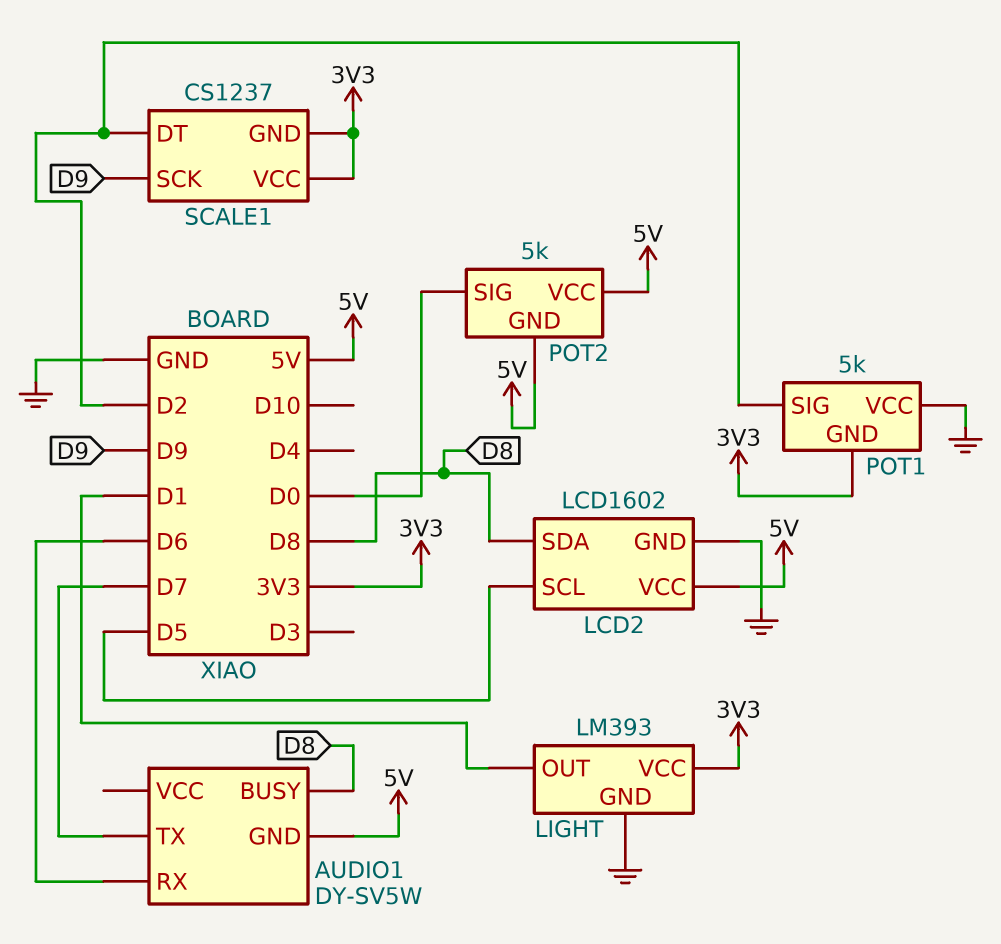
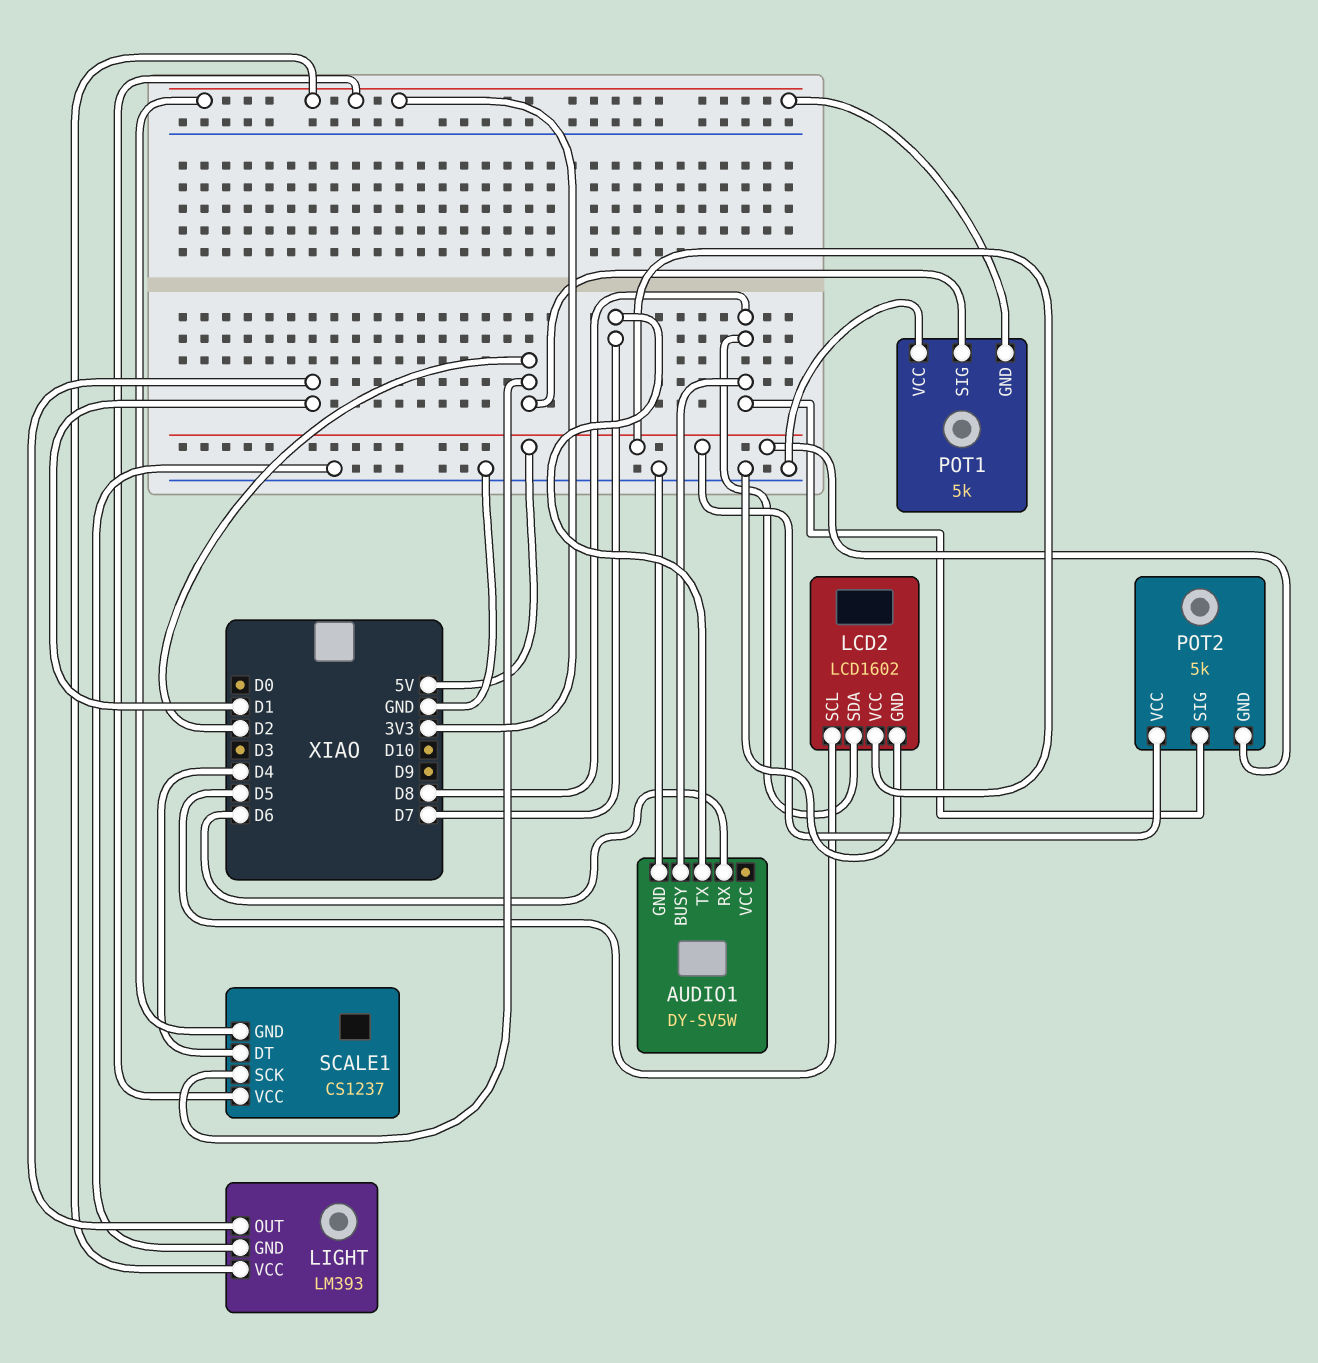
AUDIO1 pin GND: 5V -> GND
POT2 pin SIG: D0 -> D8
SCALE1 pin DT: D2 -> D4
SCALE1 pin SCK: D9 -> D2

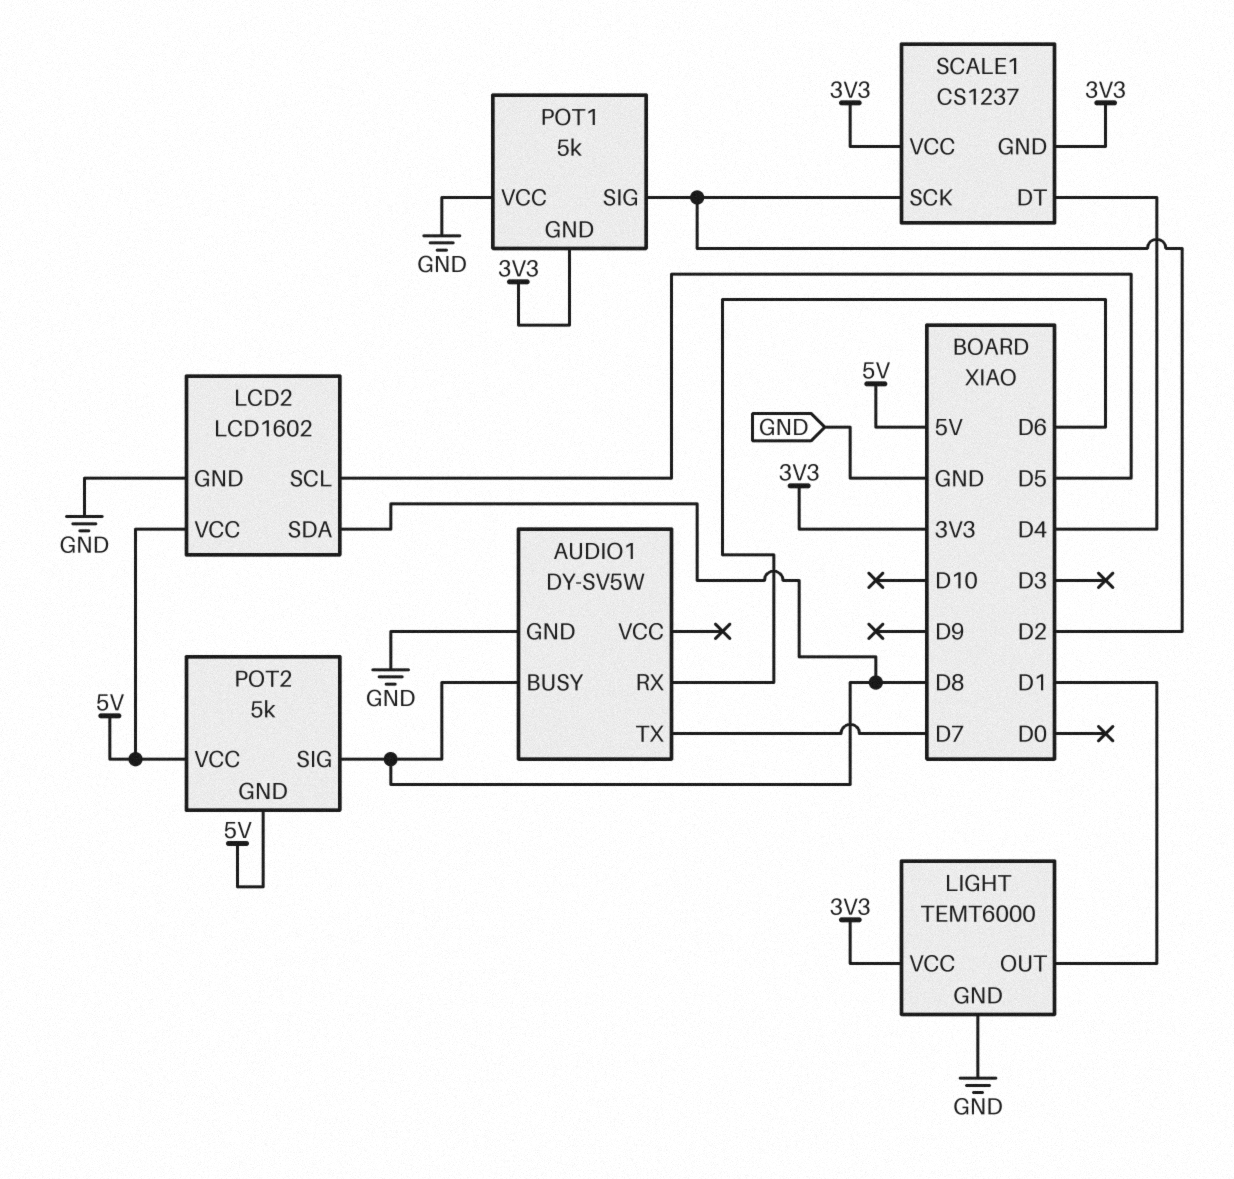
LIGHT: LM393 -> TEMT6000

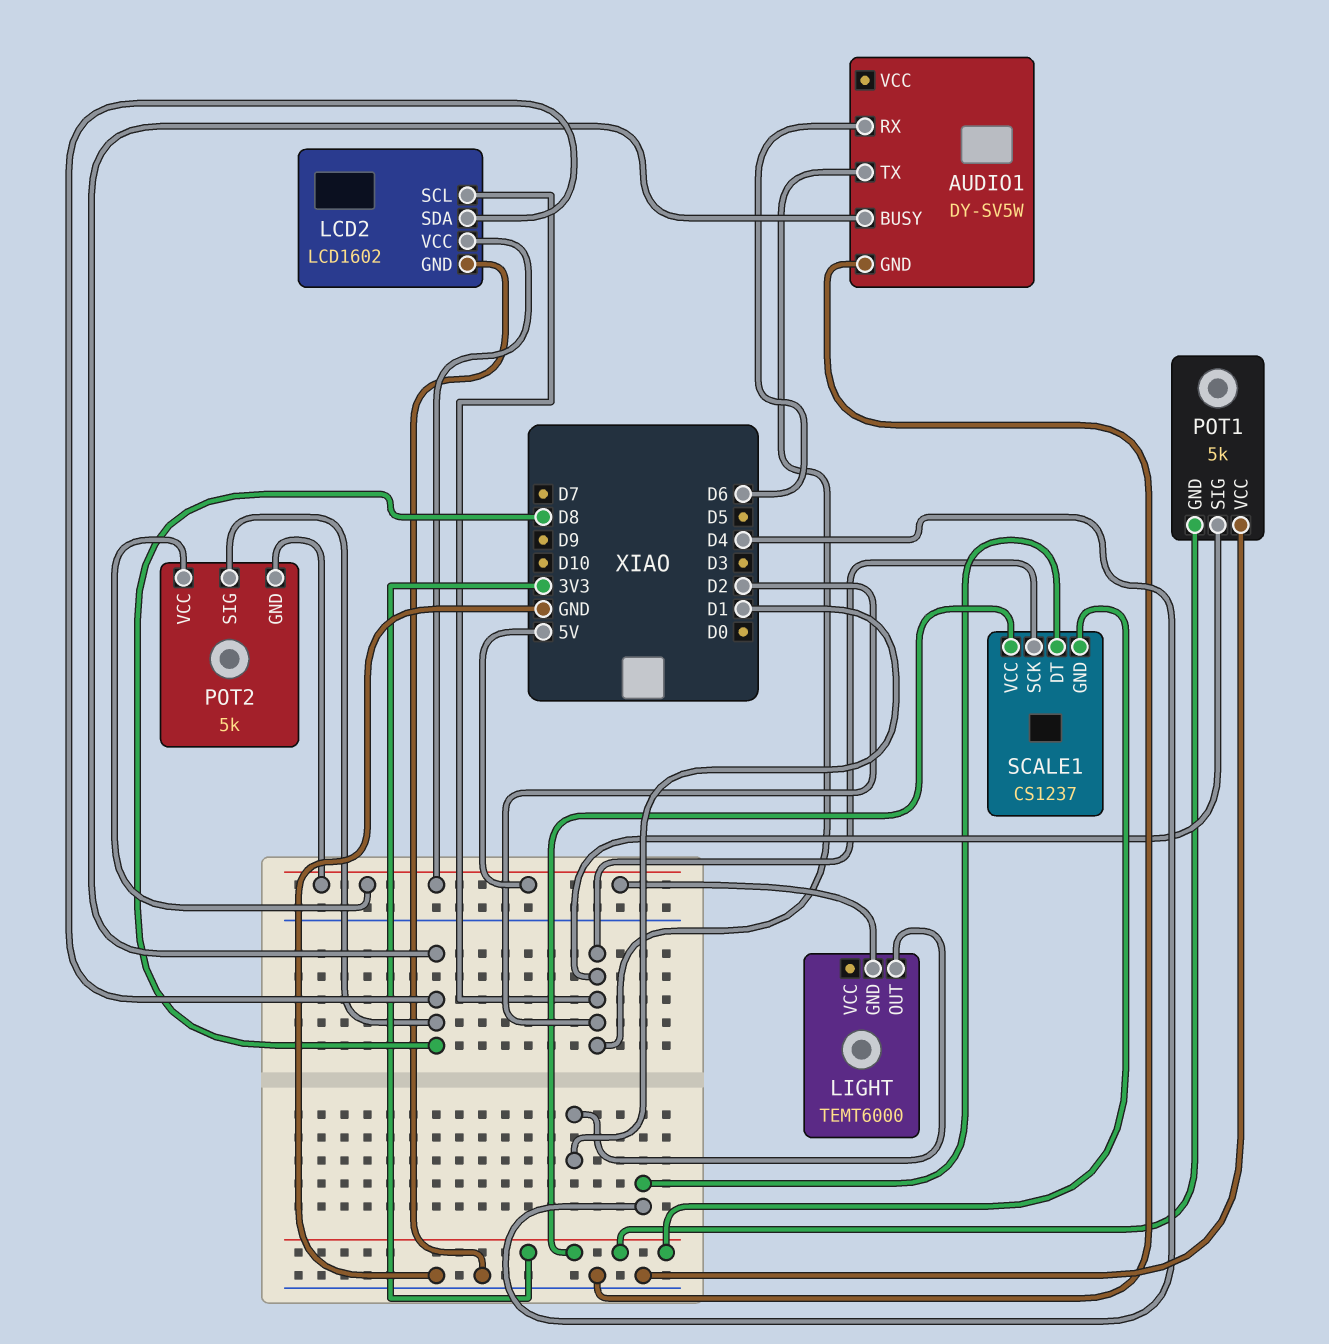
AUDIO1 pin TX: D7 -> D2
LCD2 pin SCL: D5 -> D2
LIGHT pin GND: GND -> 5V
LIGHT pin VCC: 3V3 -> none

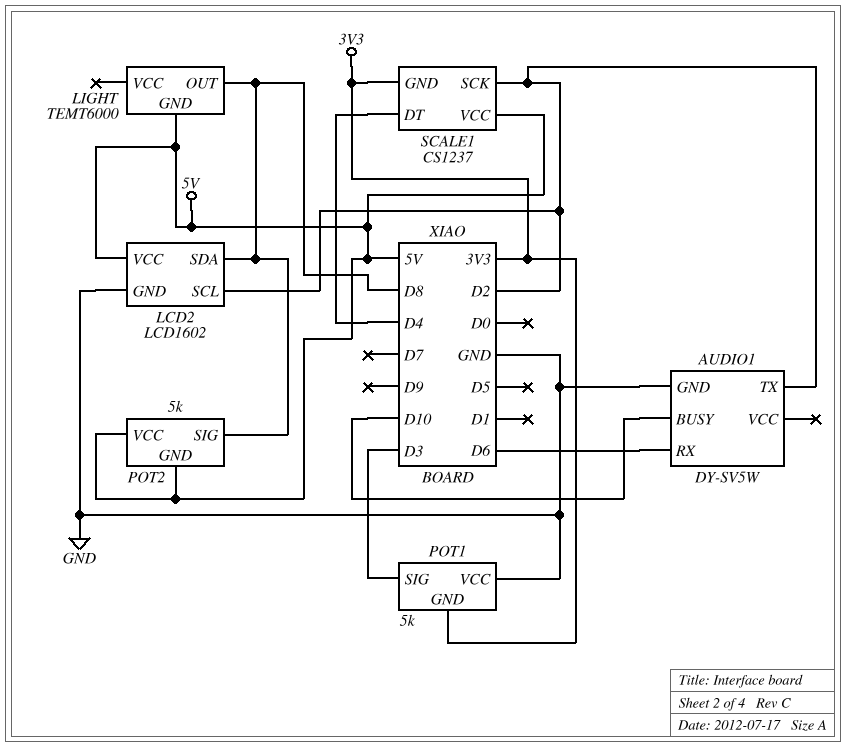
AUDIO1 pin BUSY: D8 -> D10
LIGHT pin OUT: D1 -> D8
POT1 pin SIG: D2 -> D3
SCALE1 pin VCC: 3V3 -> 5V

